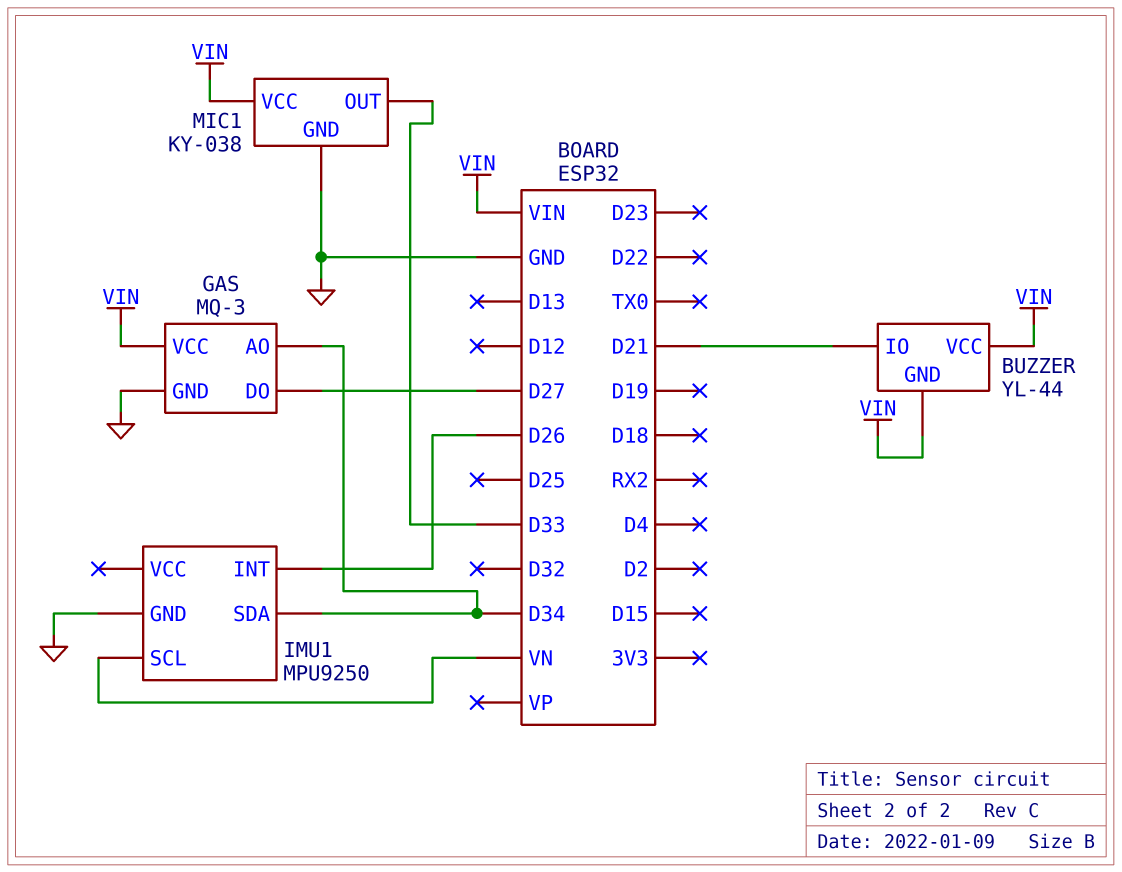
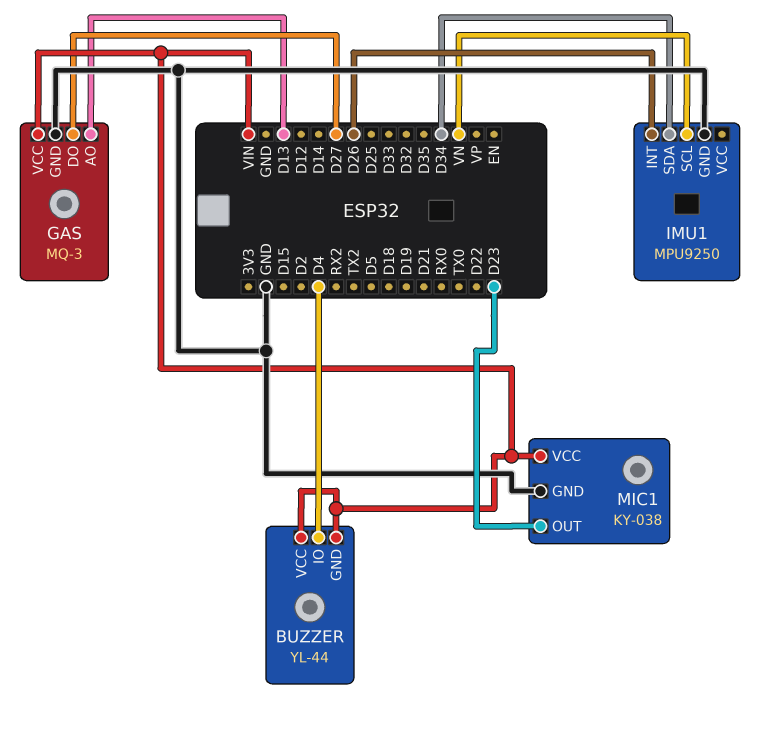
BUZZER pin IO: D21 -> D4
GAS pin AO: D34 -> D13
MIC1 pin OUT: D33 -> D23

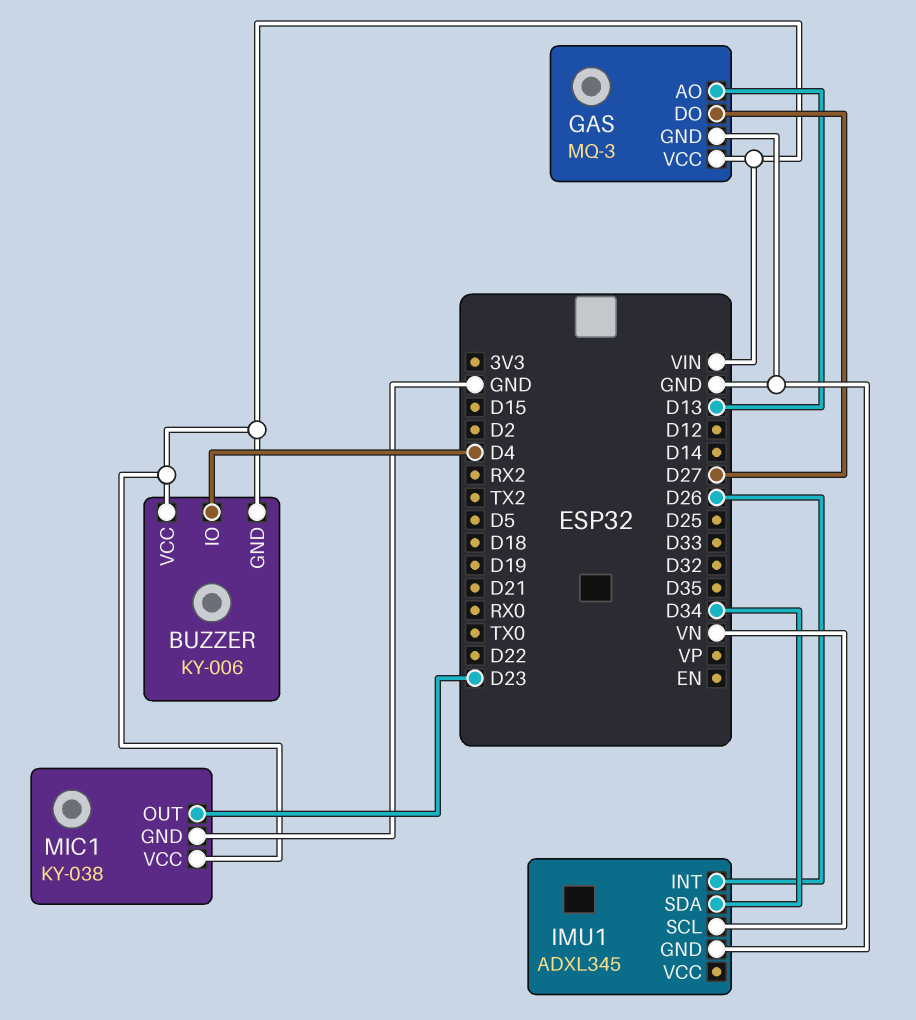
BUZZER: YL-44 -> KY-006
IMU1: MPU9250 -> ADXL345

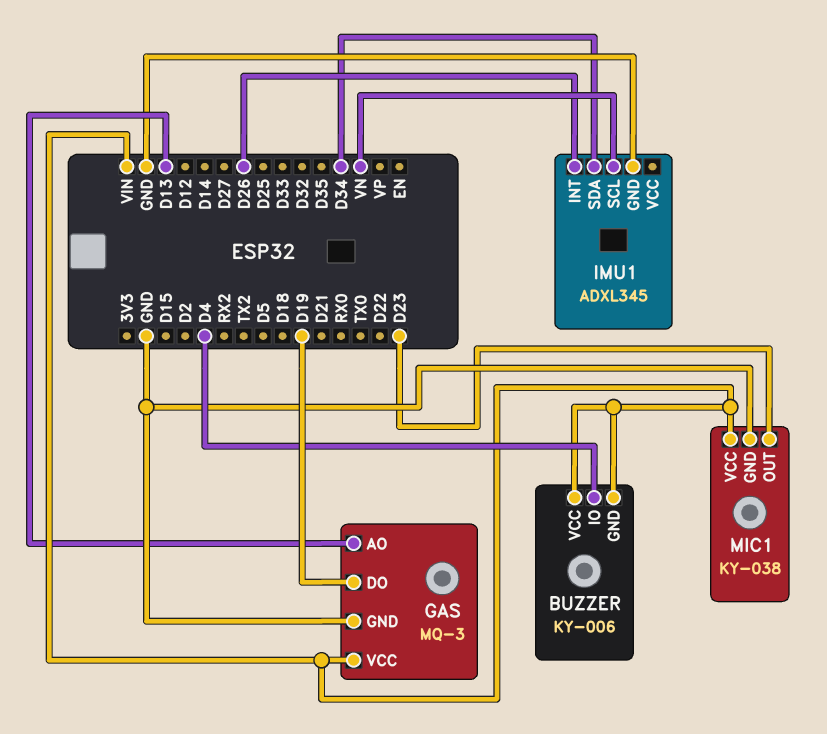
GAS pin DO: D27 -> D19

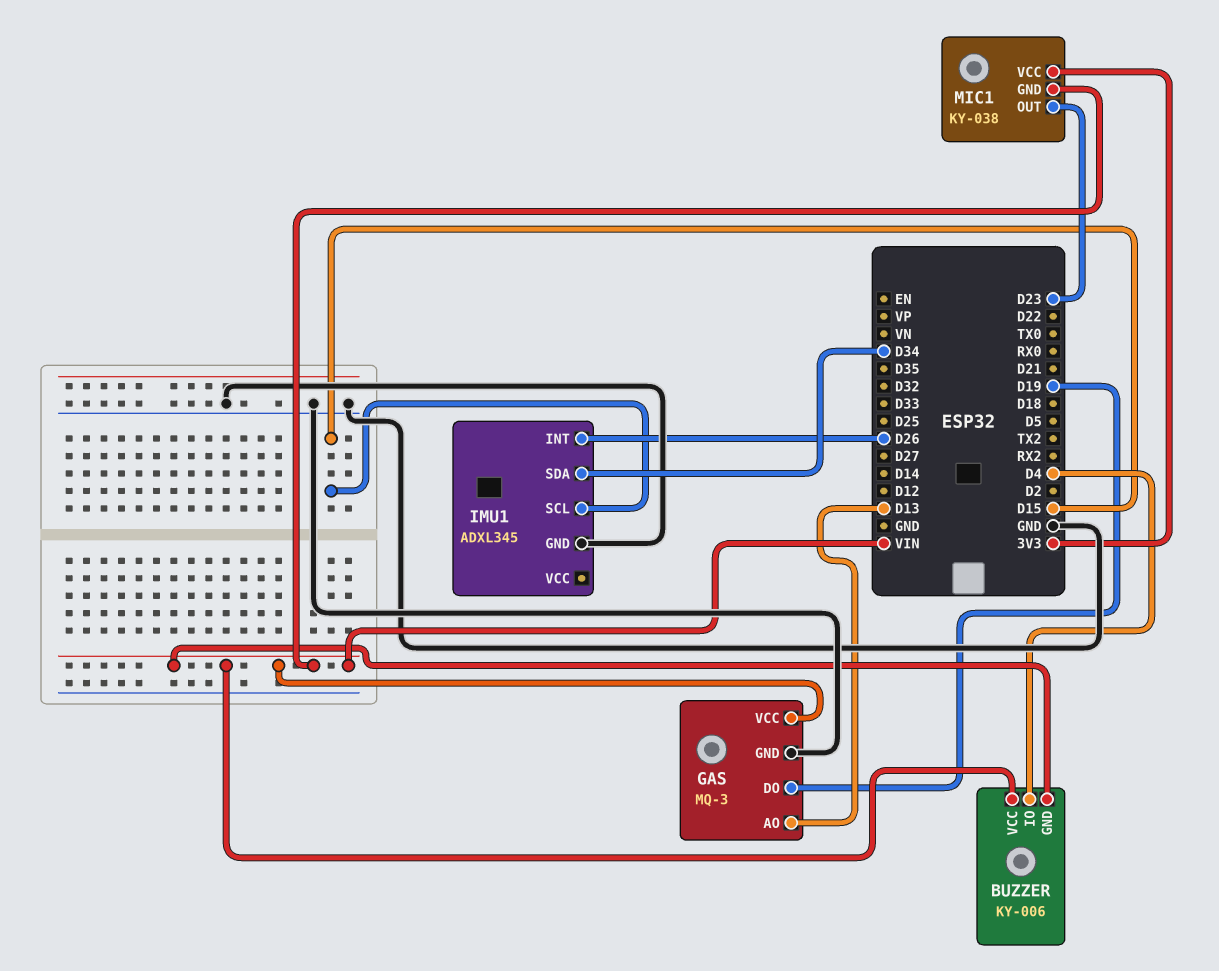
IMU1 pin SCL: VN -> D15
MIC1 pin GND: GND -> VIN
MIC1 pin VCC: VIN -> 3V3

